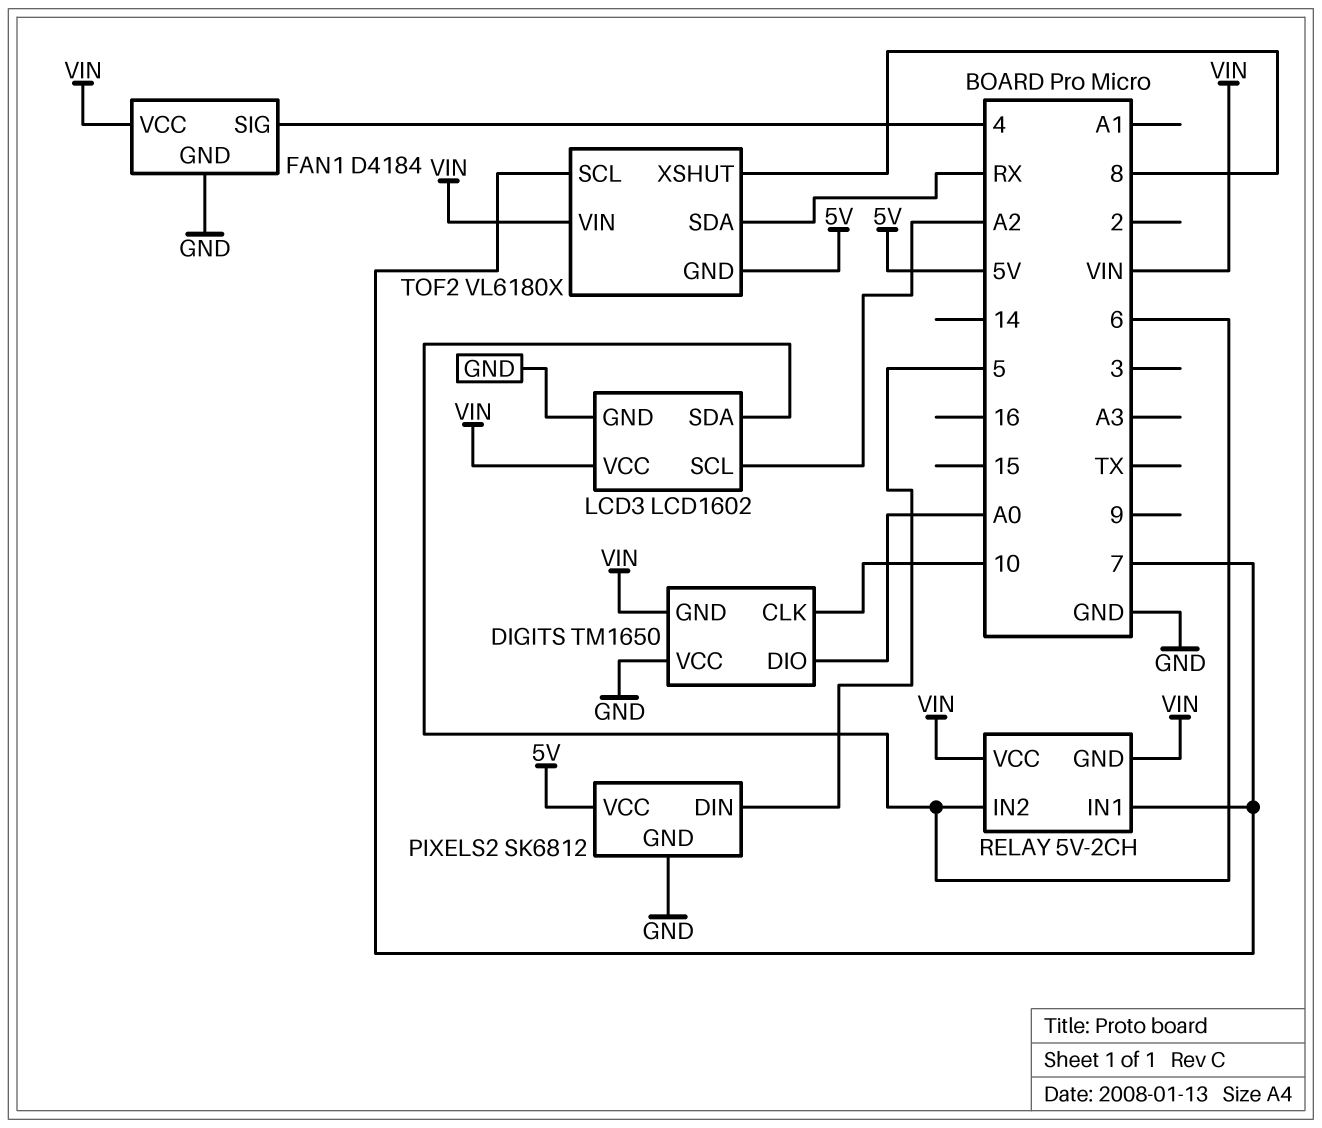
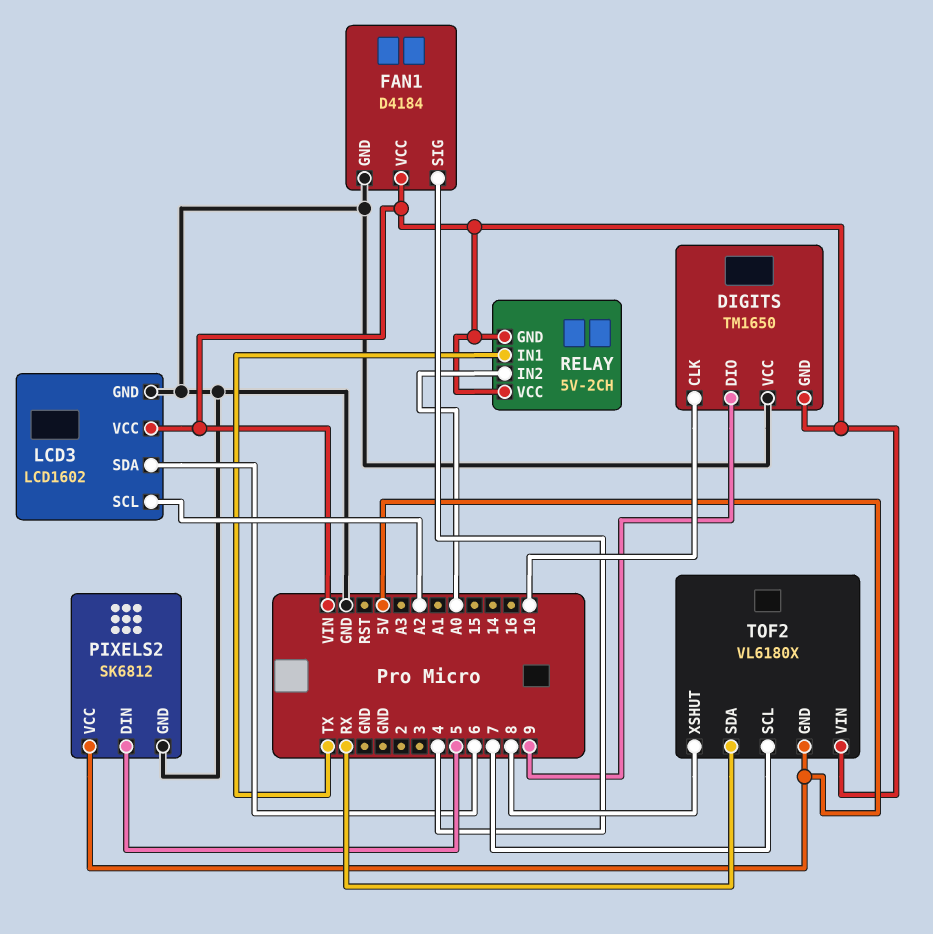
DIGITS pin DIO: A0 -> 9
RELAY pin IN1: 7 -> TX
RELAY pin IN2: 6 -> A0

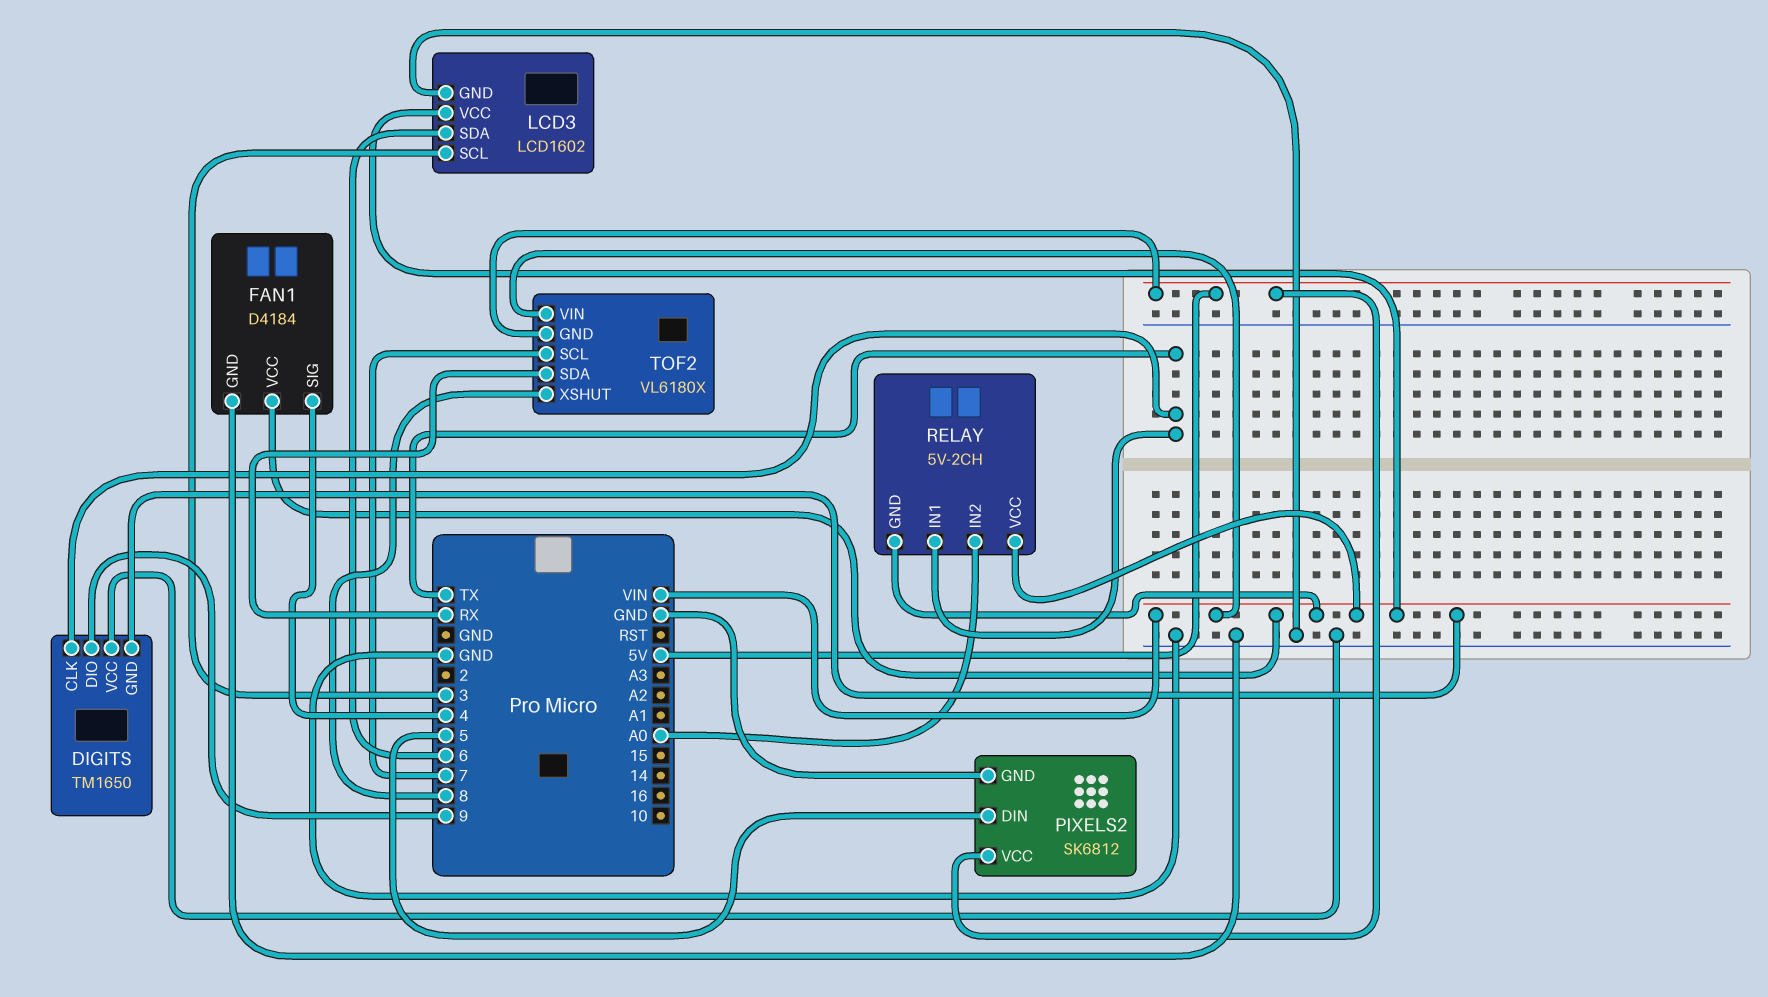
DIGITS pin CLK: 10 -> TX
LCD3 pin SCL: A2 -> 3

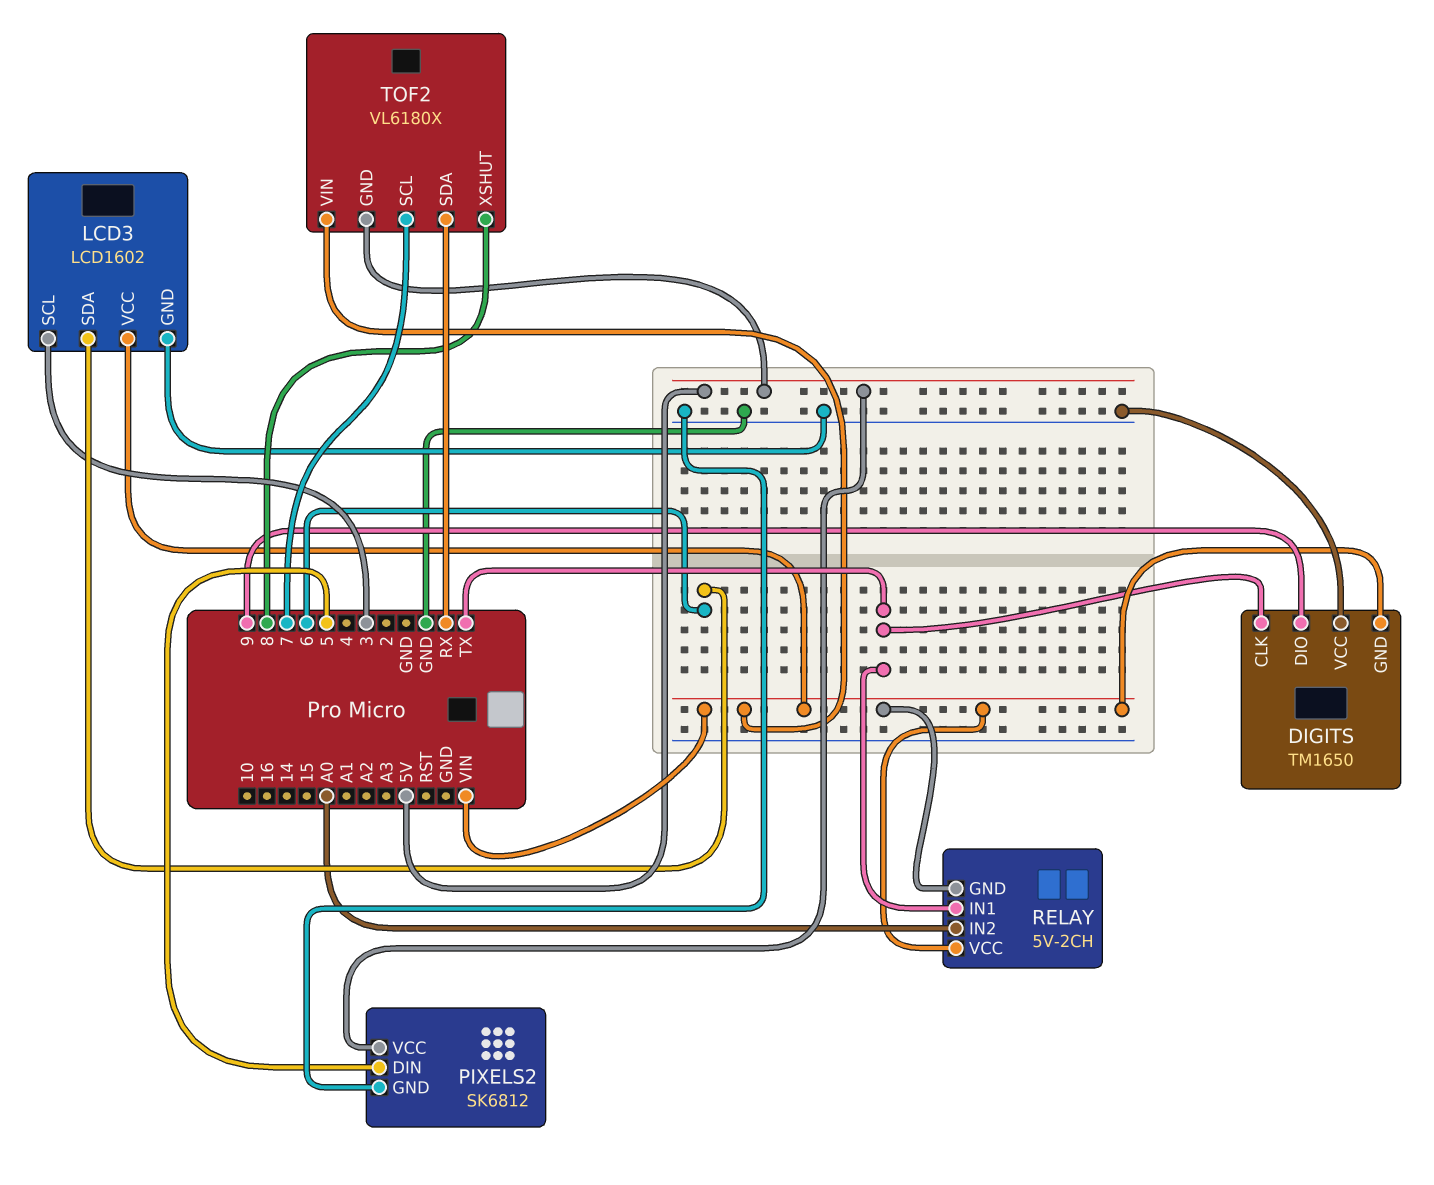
FAN1: D4184 -> none
FAN1 pin GND: GND -> none
FAN1 pin SIG: 4 -> none
FAN1 pin VCC: VIN -> none

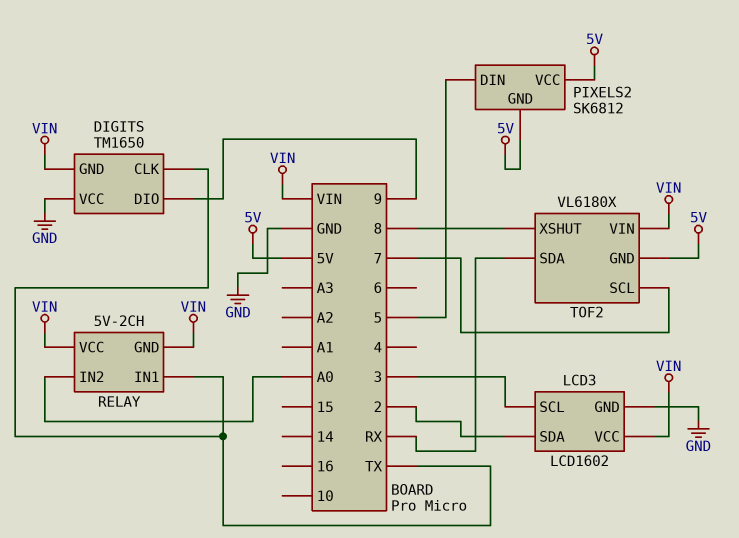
LCD3 pin SDA: 6 -> 2
PIXELS2 pin GND: GND -> 5V

